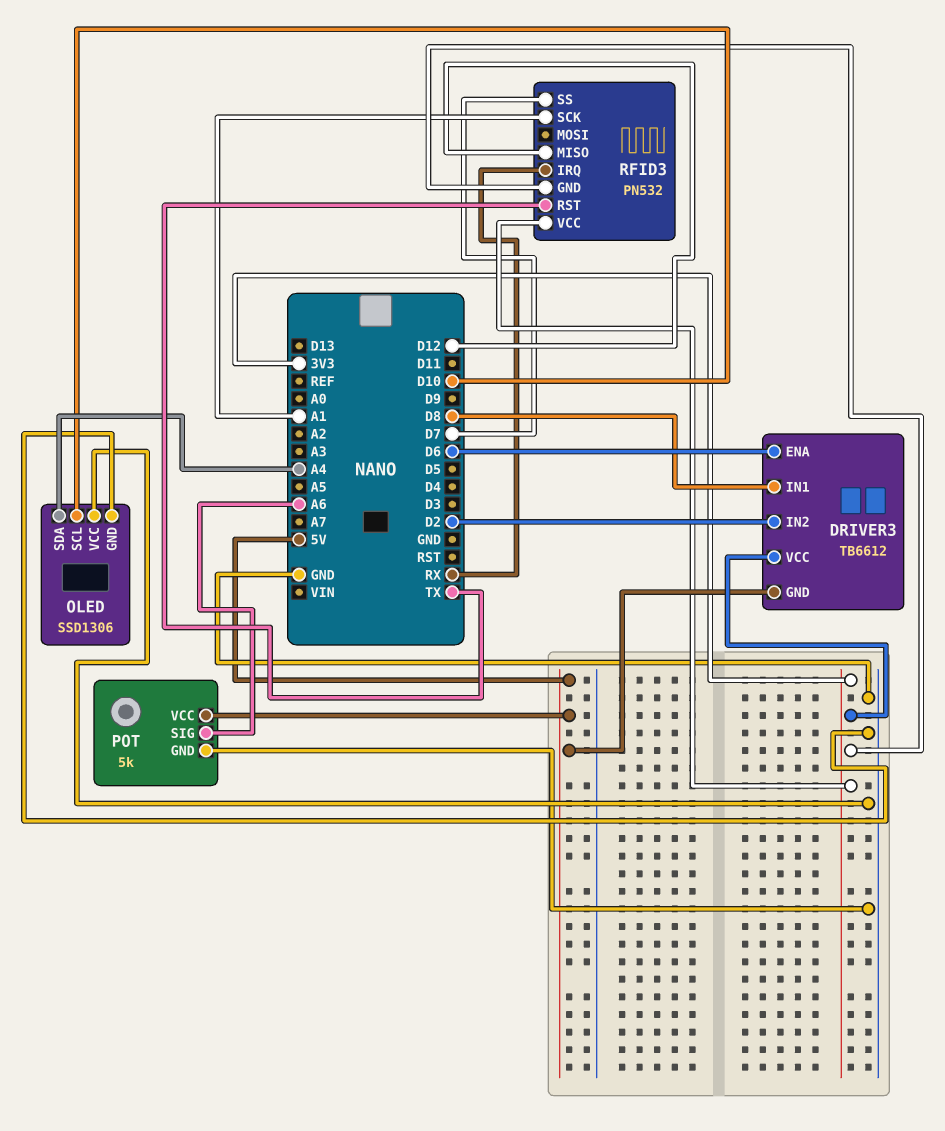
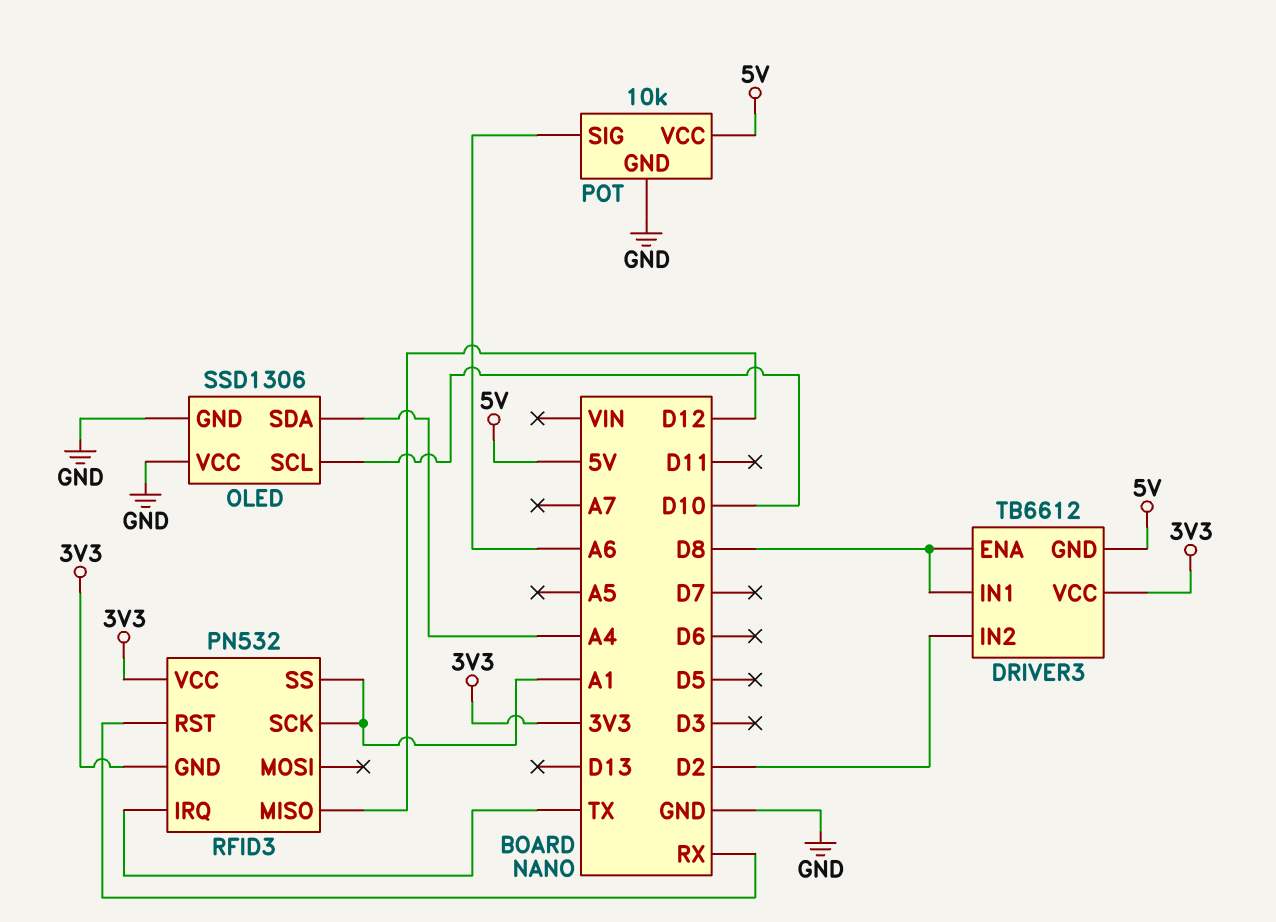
DRIVER3 pin ENA: D6 -> D8
POT: 5k -> 10k
RFID3 pin IRQ: RX -> TX
RFID3 pin RST: TX -> RX
RFID3 pin SS: D7 -> A1

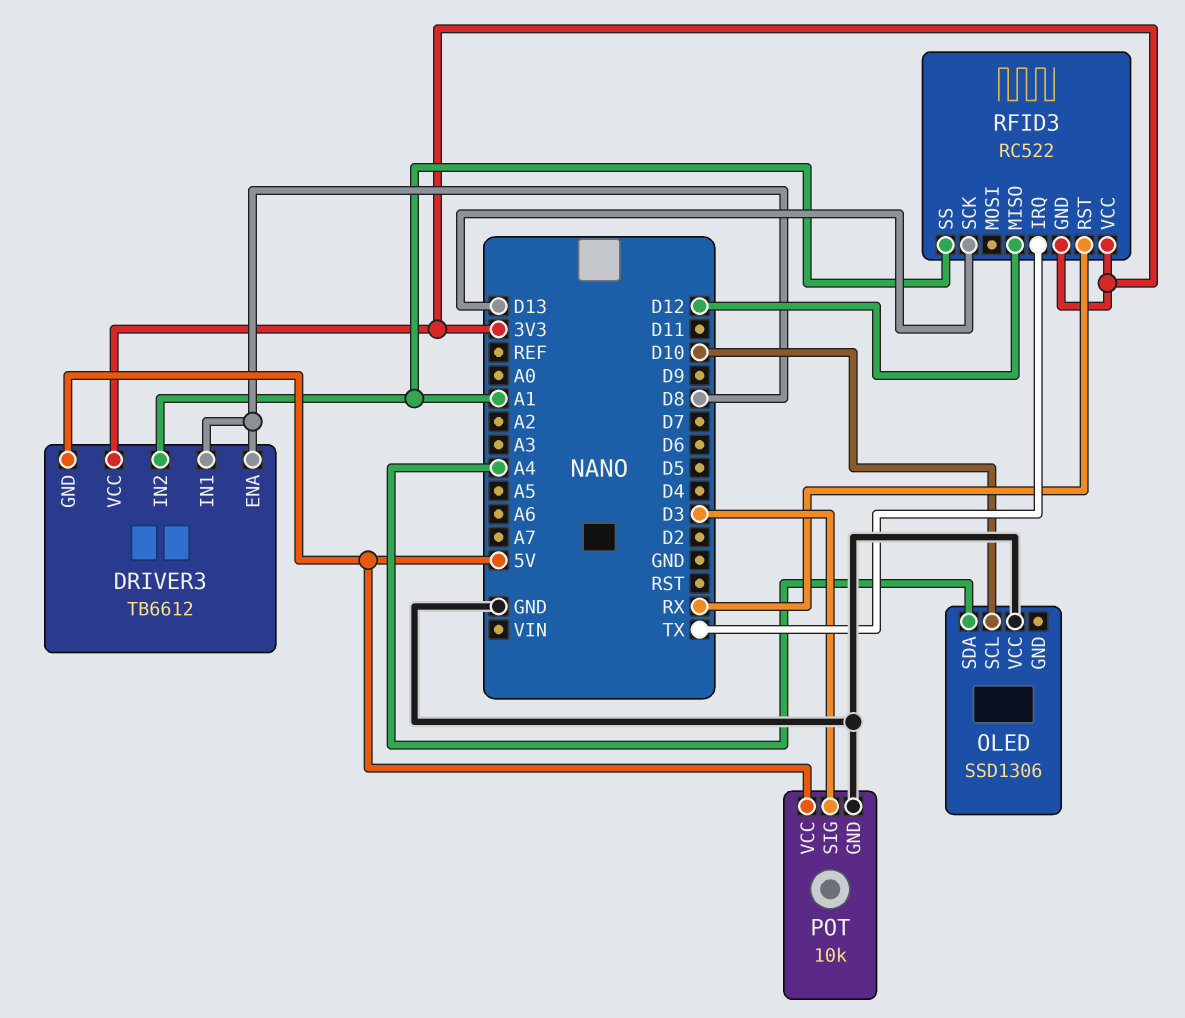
DRIVER3 pin IN2: D2 -> A1
OLED pin GND: GND -> none
POT pin SIG: A6 -> D3
RFID3: PN532 -> RC522
RFID3 pin SCK: A1 -> D13

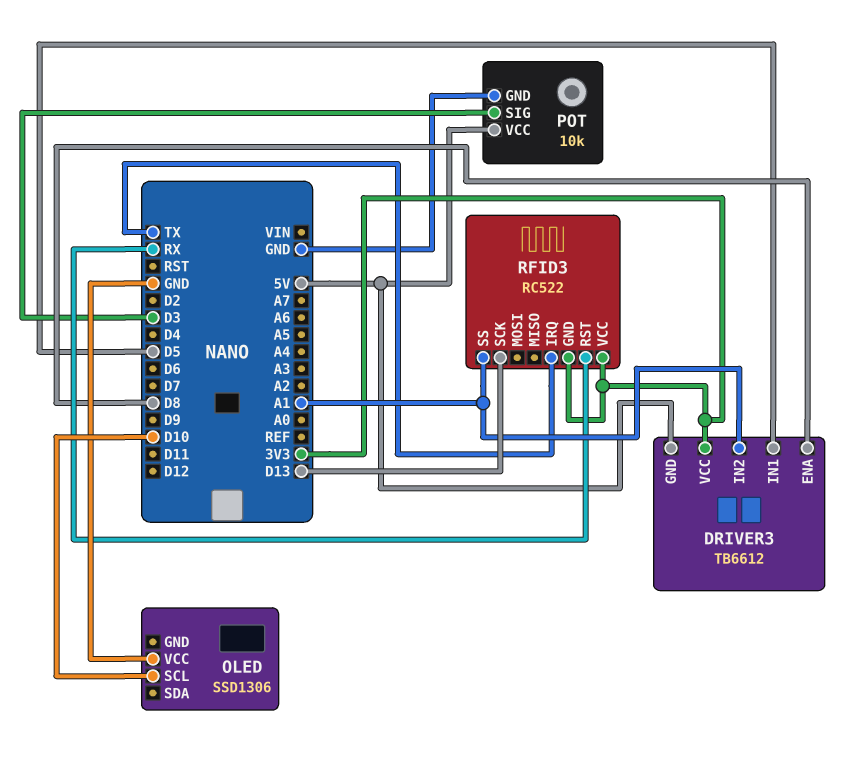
DRIVER3 pin IN1: D8 -> D5
OLED pin SDA: A4 -> none
RFID3 pin MISO: D12 -> none

